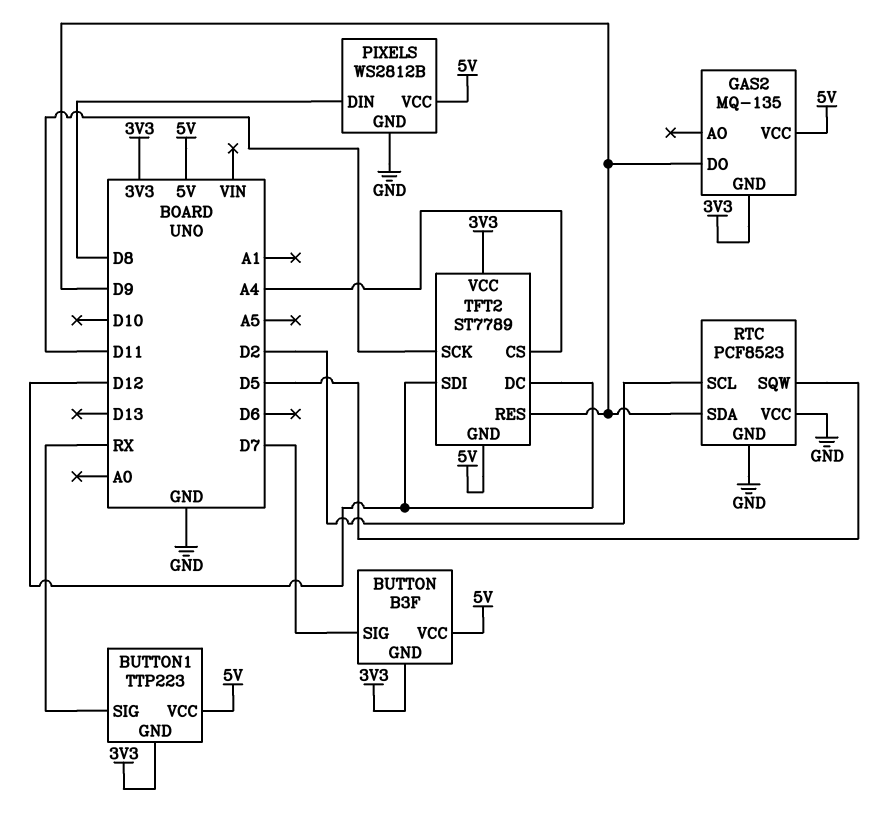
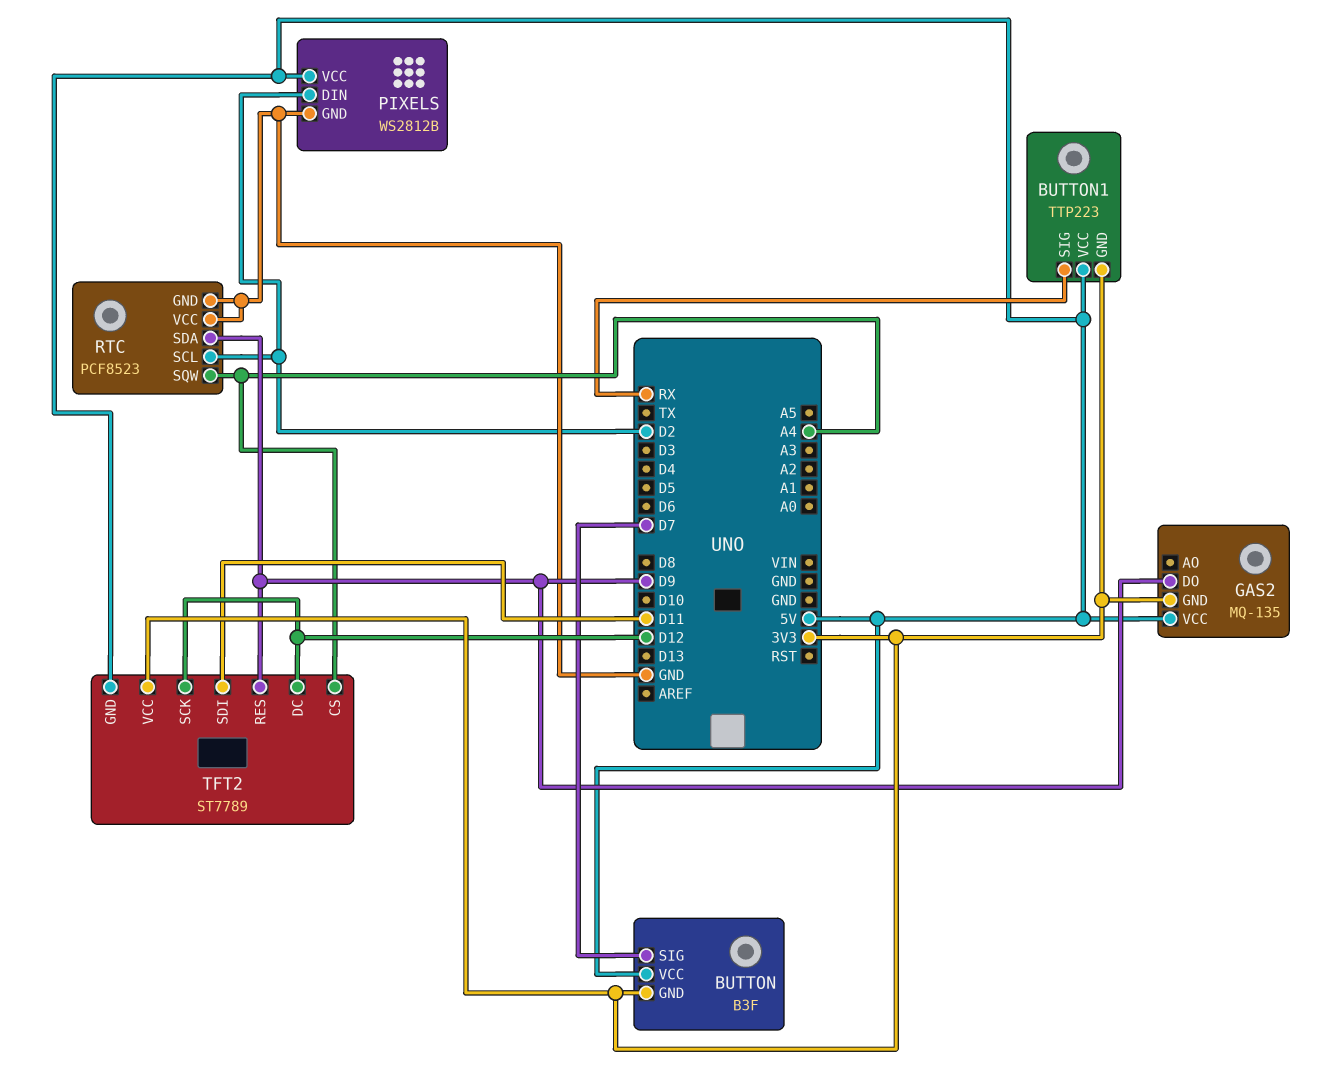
PIXELS pin DIN: D8 -> D2
RTC pin SQW: D5 -> A4
TFT2 pin SCK: D11 -> D12
TFT2 pin SDI: D12 -> D11

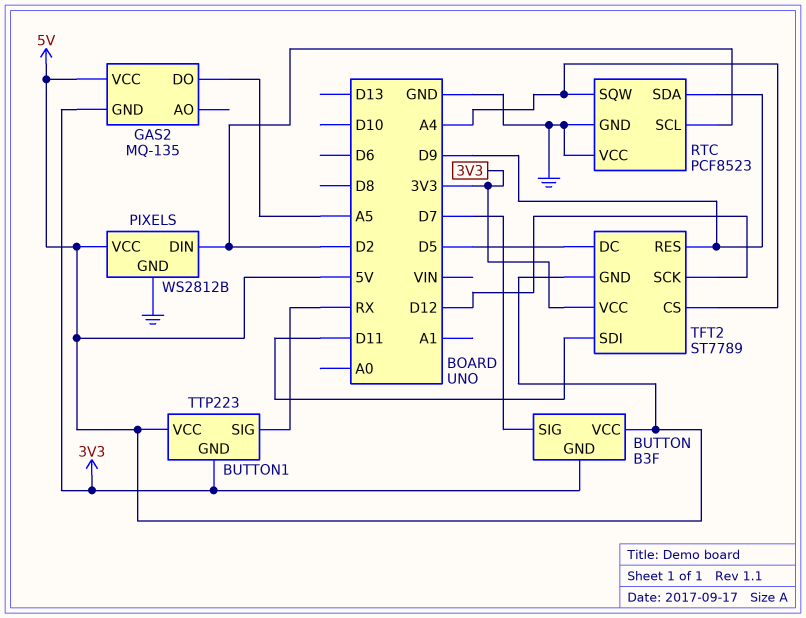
GAS2 pin DO: D9 -> A5
TFT2 pin DC: D12 -> D5

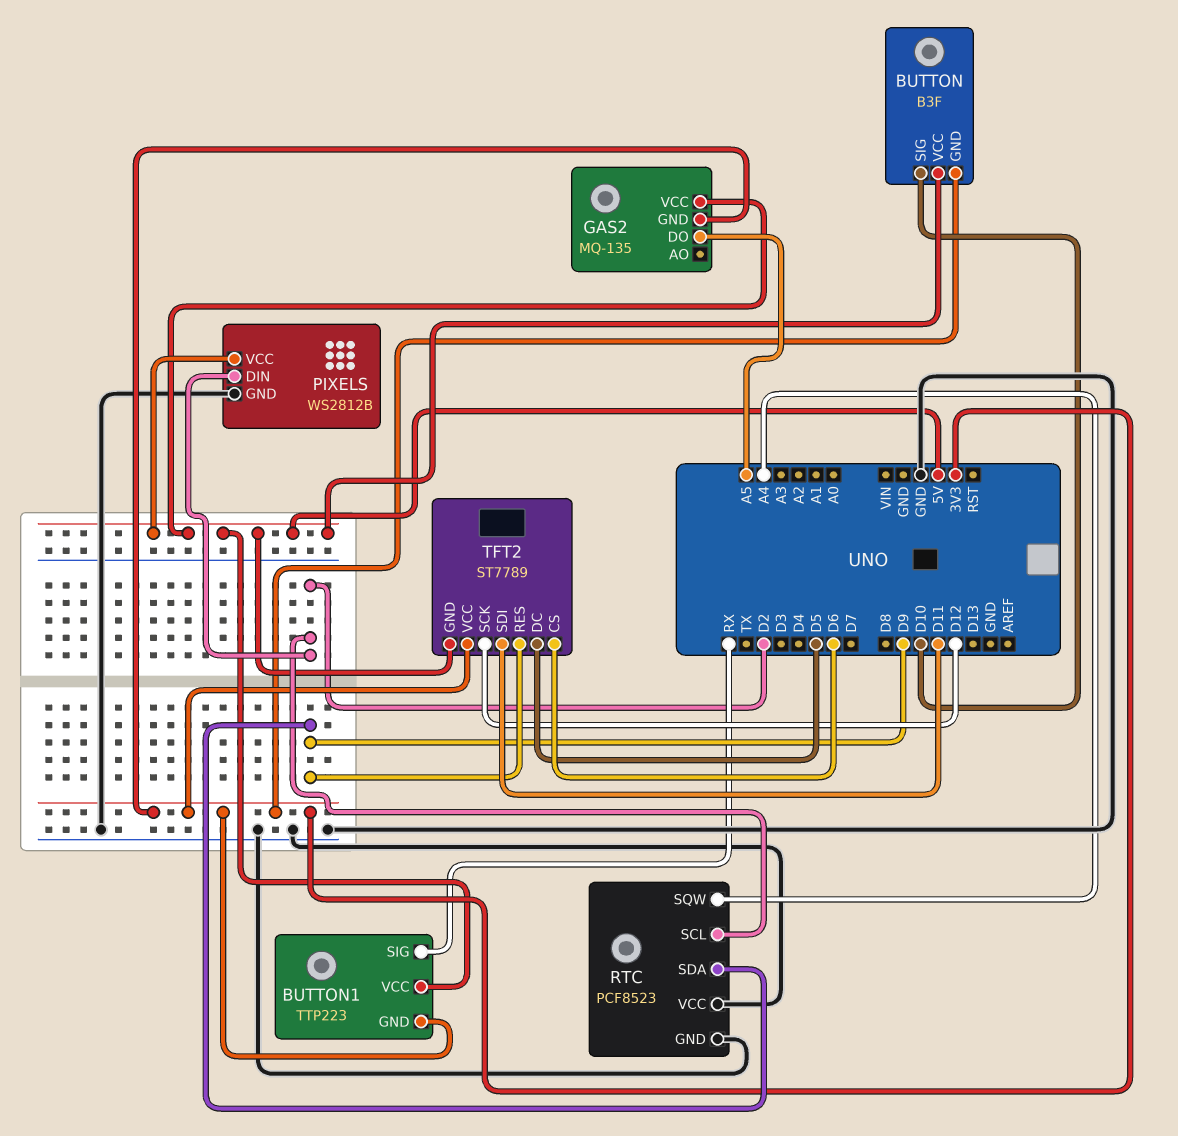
BUTTON pin SIG: D7 -> D10
TFT2 pin CS: A4 -> D6

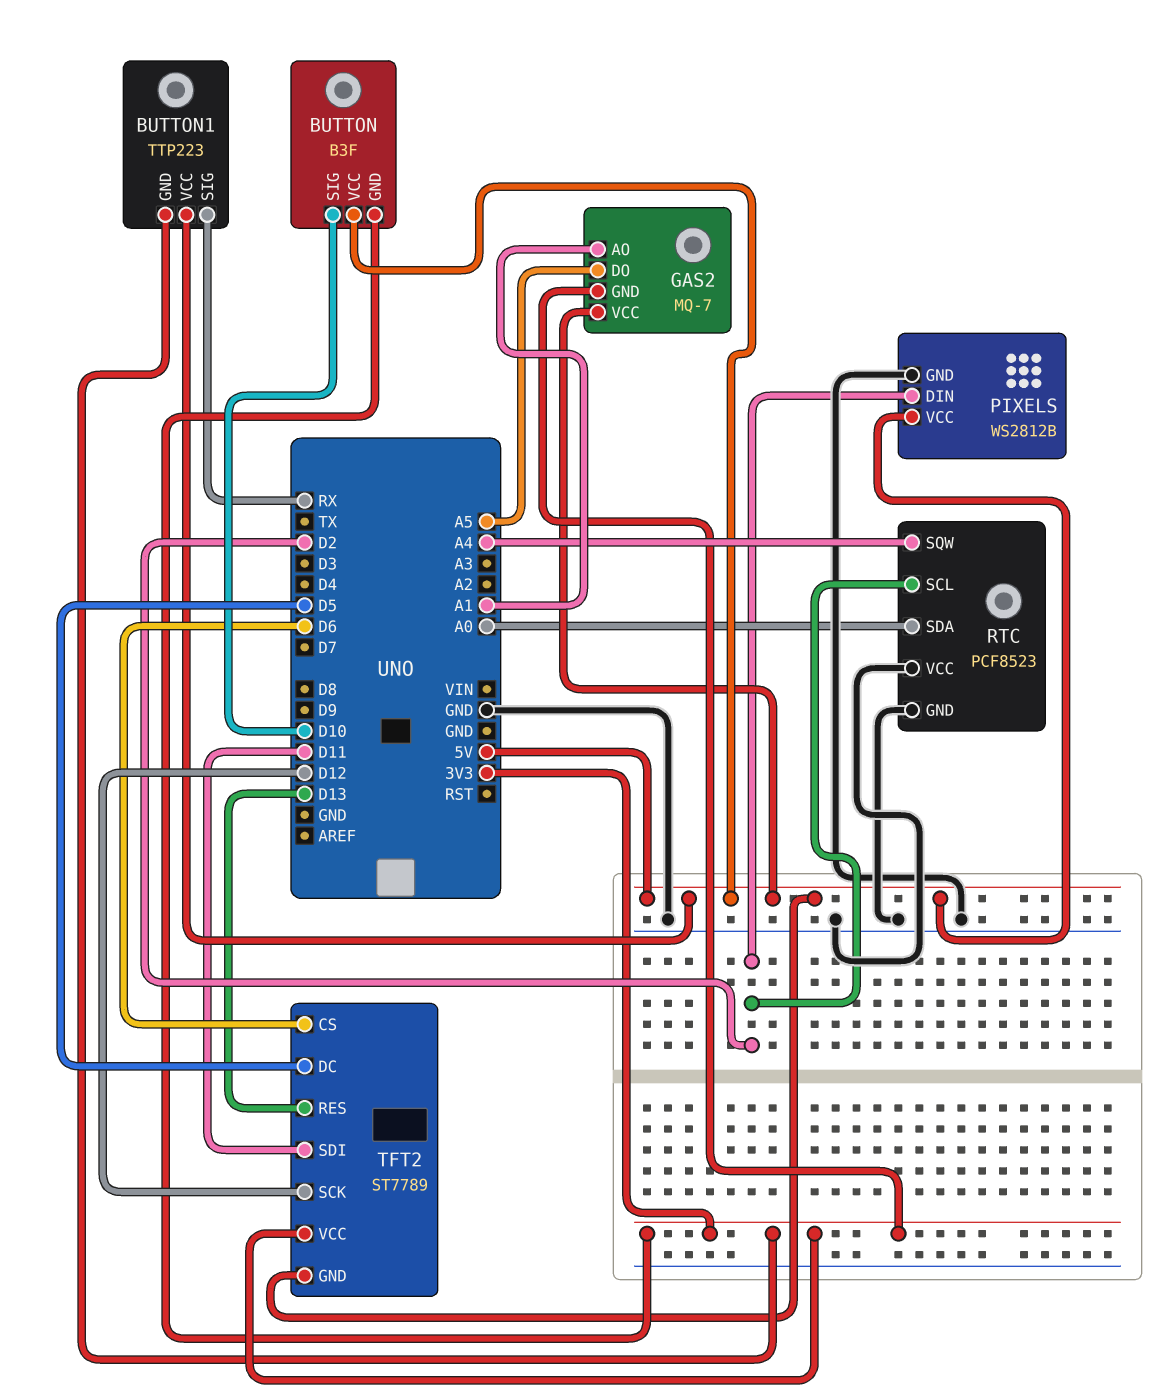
GAS2: MQ-135 -> MQ-7
GAS2 pin AO: none -> A1
RTC pin SDA: D9 -> A0
TFT2 pin RES: D9 -> D13

